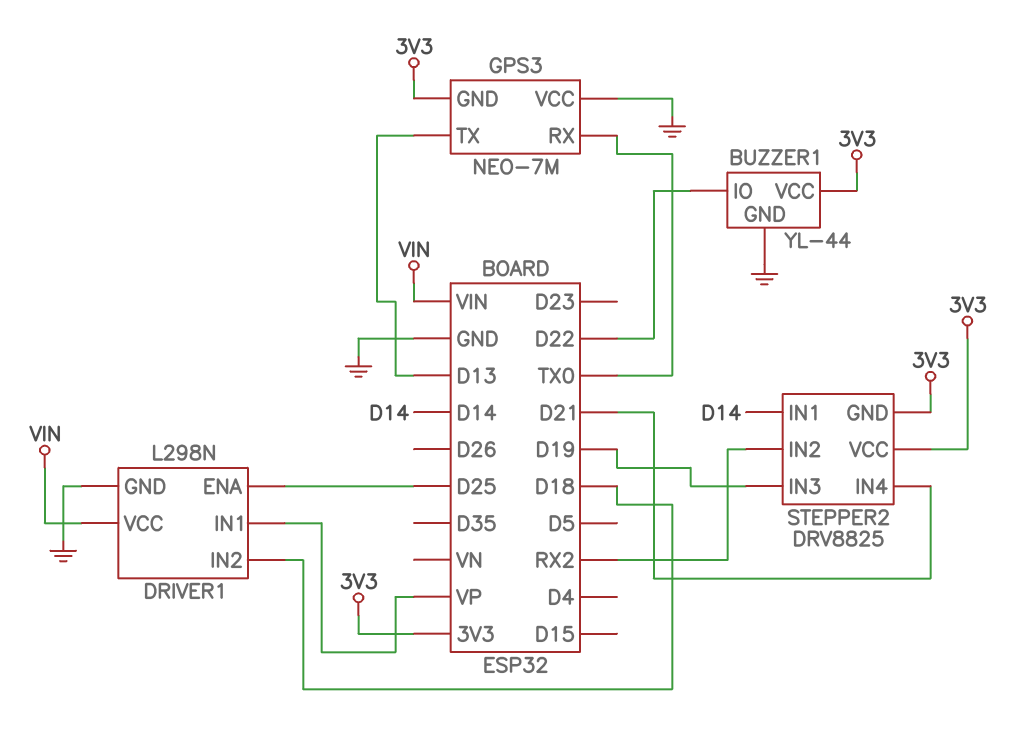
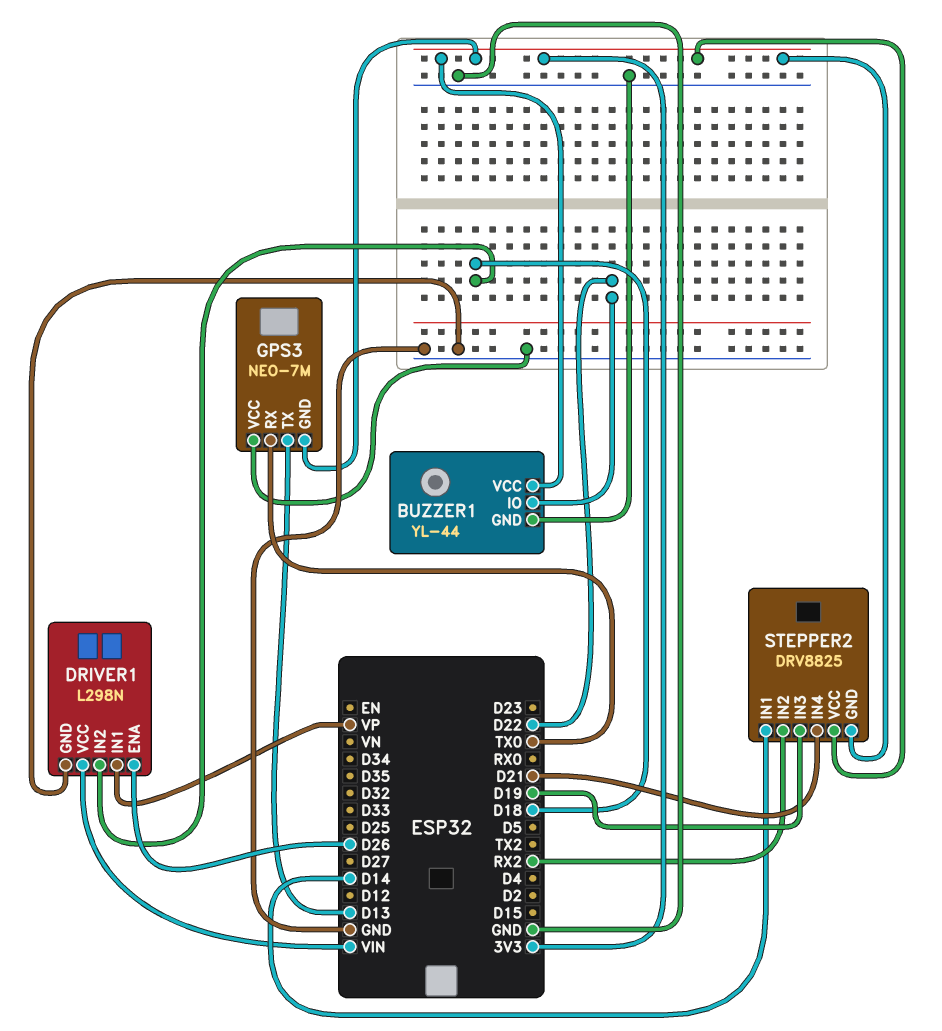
DRIVER1 pin ENA: D25 -> D26

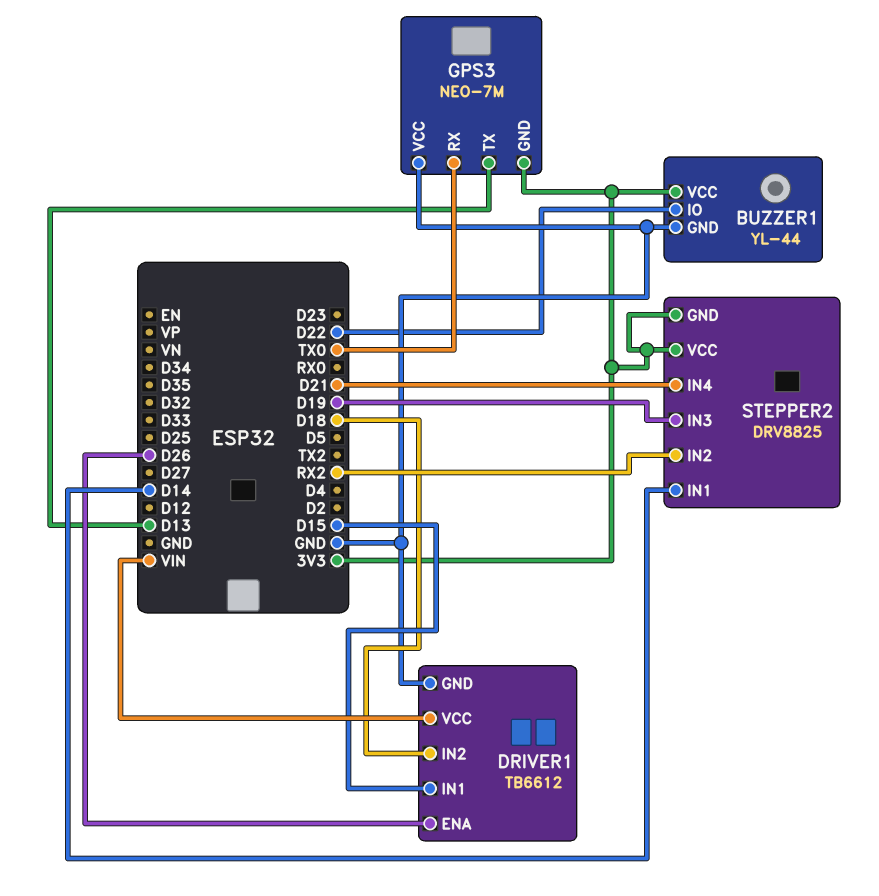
DRIVER1: L298N -> TB6612
DRIVER1 pin IN1: VP -> D15

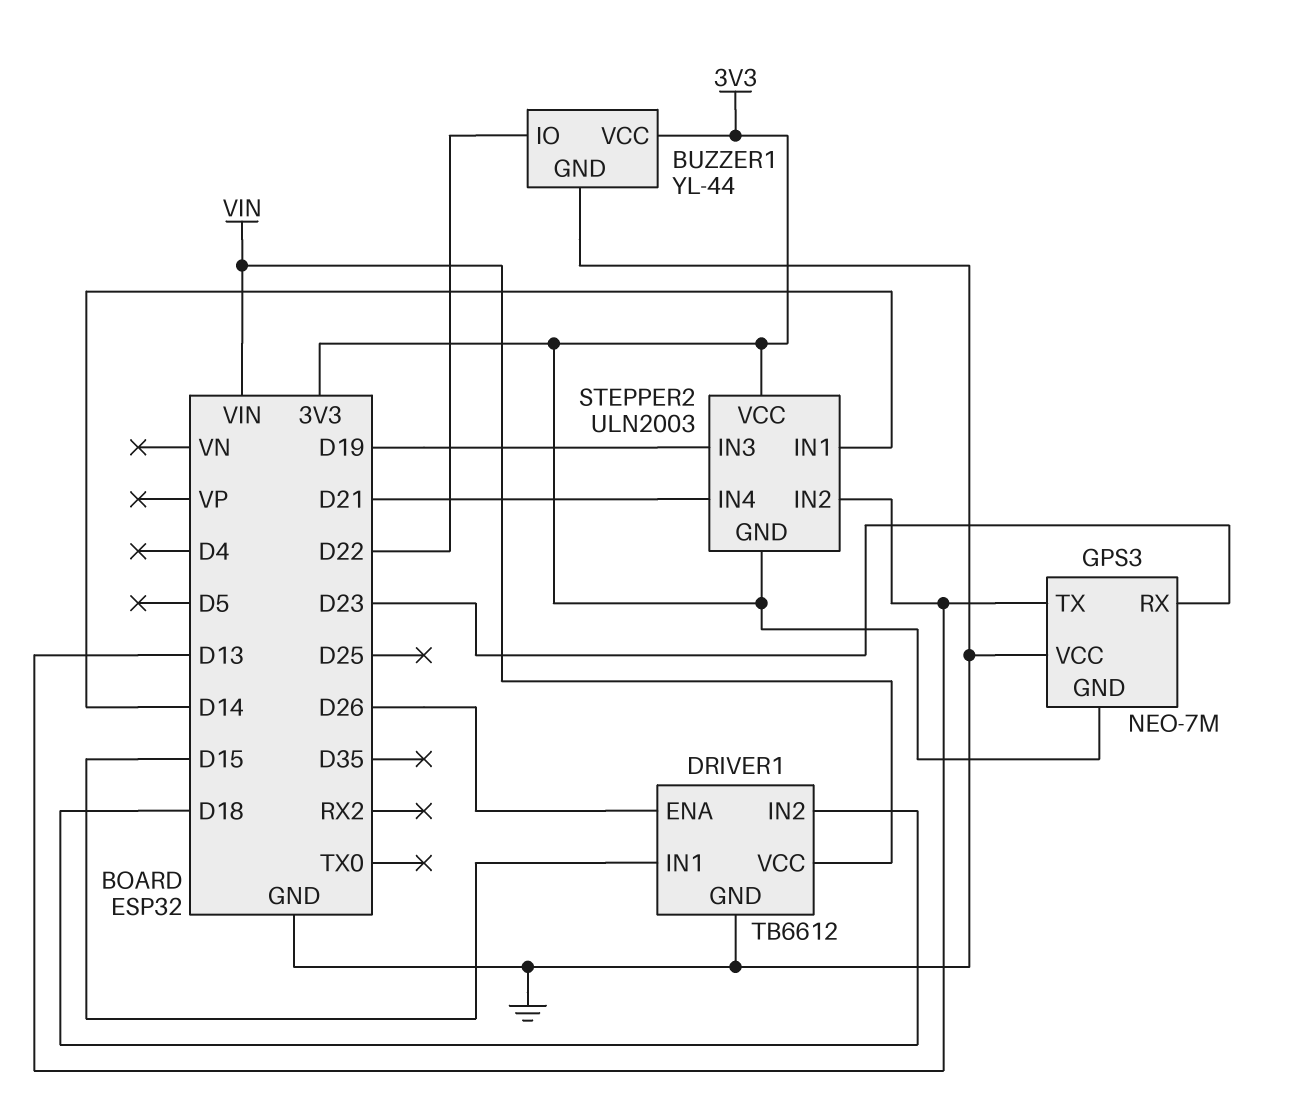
GPS3 pin RX: TX0 -> D23
STEPPER2: DRV8825 -> ULN2003
STEPPER2 pin IN2: RX2 -> D13

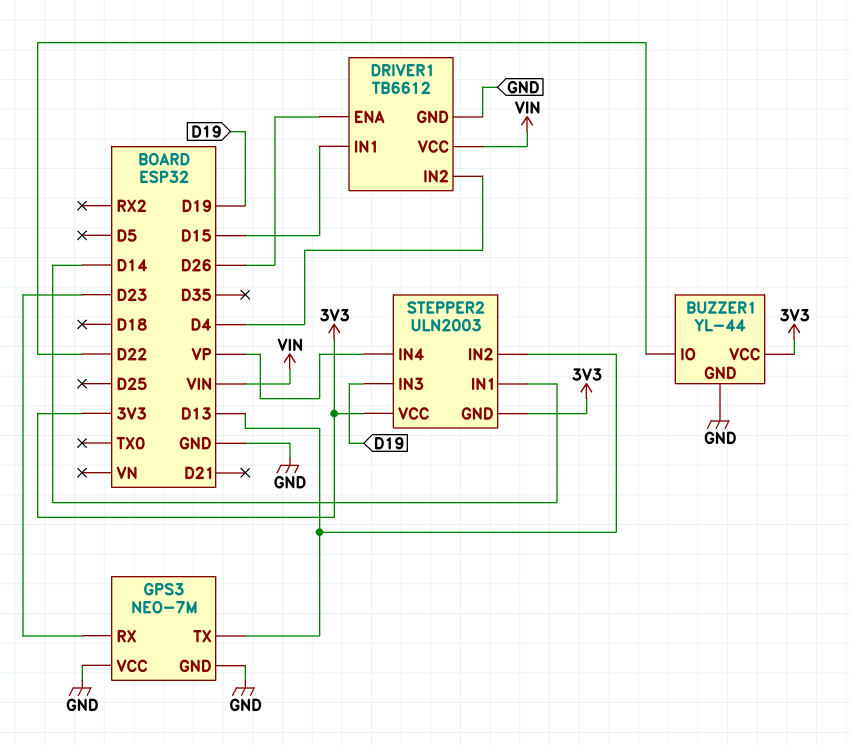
DRIVER1 pin IN2: D18 -> D4
GPS3 pin GND: 3V3 -> GND
STEPPER2 pin IN4: D21 -> VP

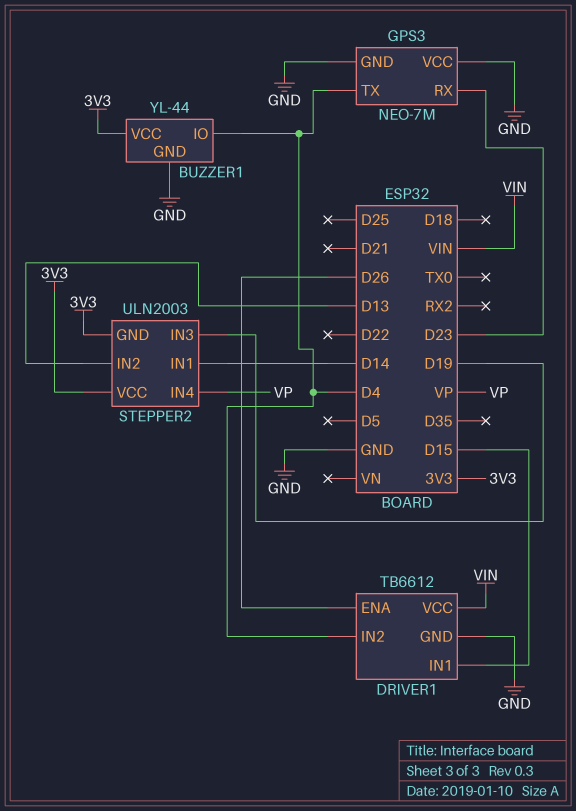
BUZZER1 pin IO: D22 -> D4
GPS3 pin TX: D13 -> D4

